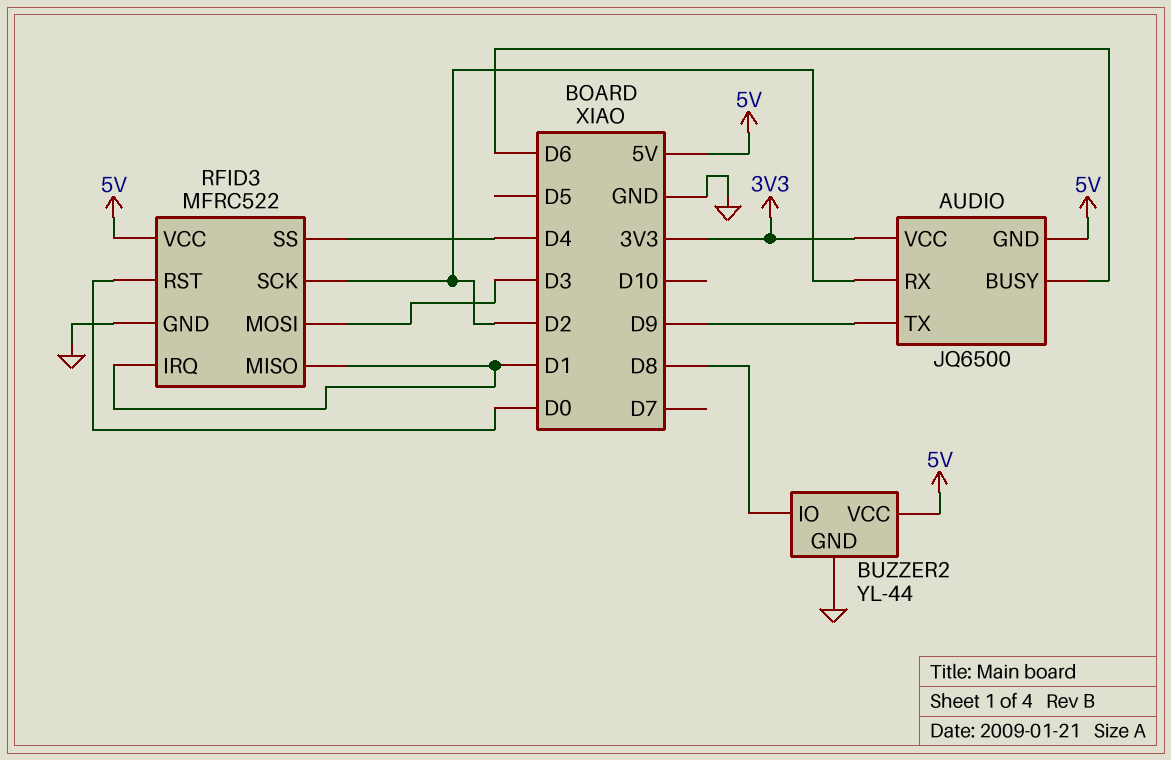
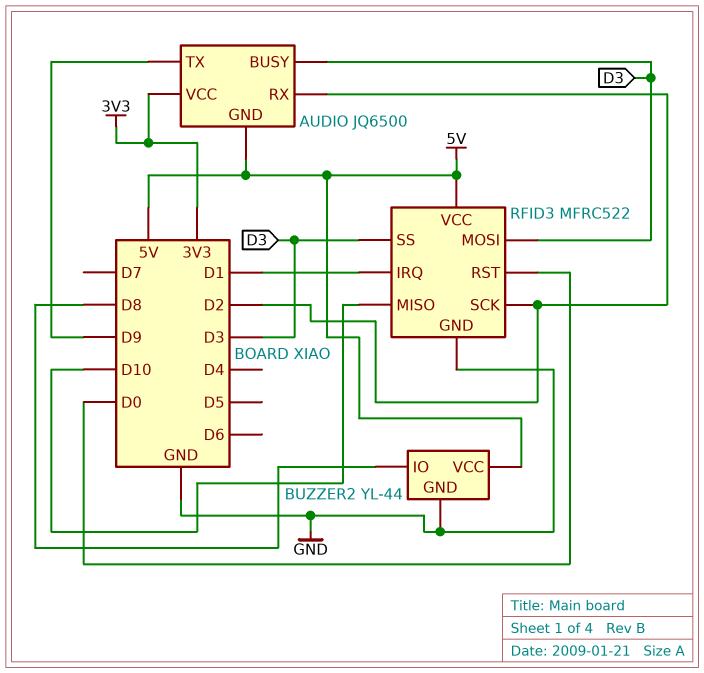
AUDIO pin BUSY: D6 -> D3
RFID3 pin MISO: D1 -> D10
RFID3 pin SS: D4 -> D3

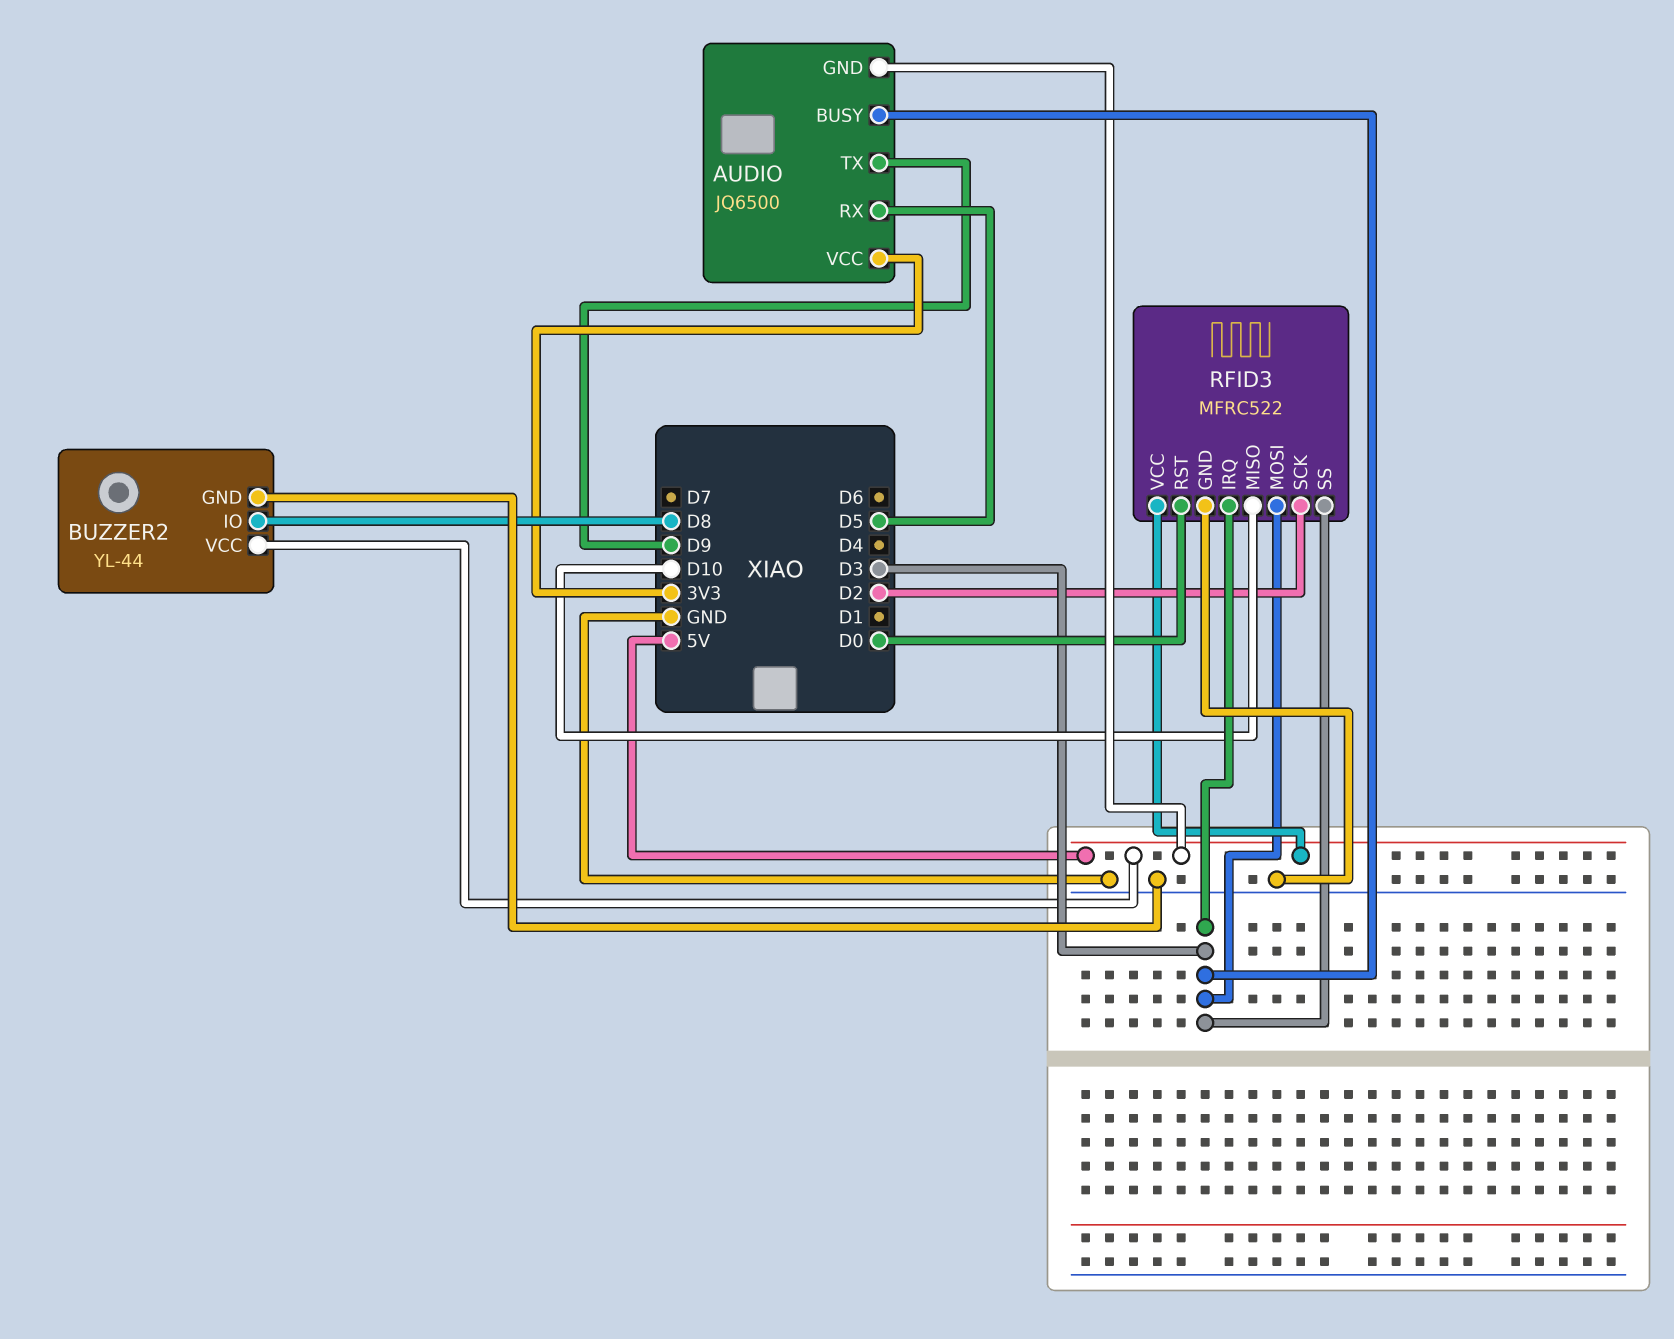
AUDIO pin RX: D2 -> D5
RFID3 pin IRQ: D1 -> D3

